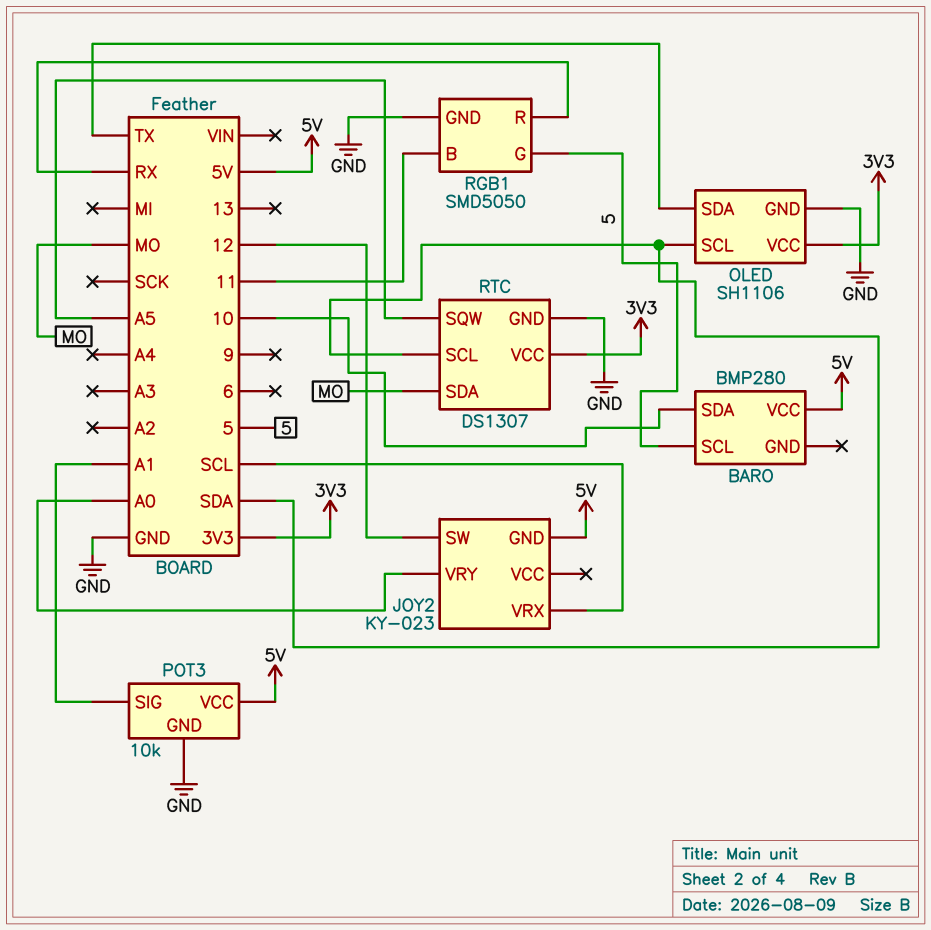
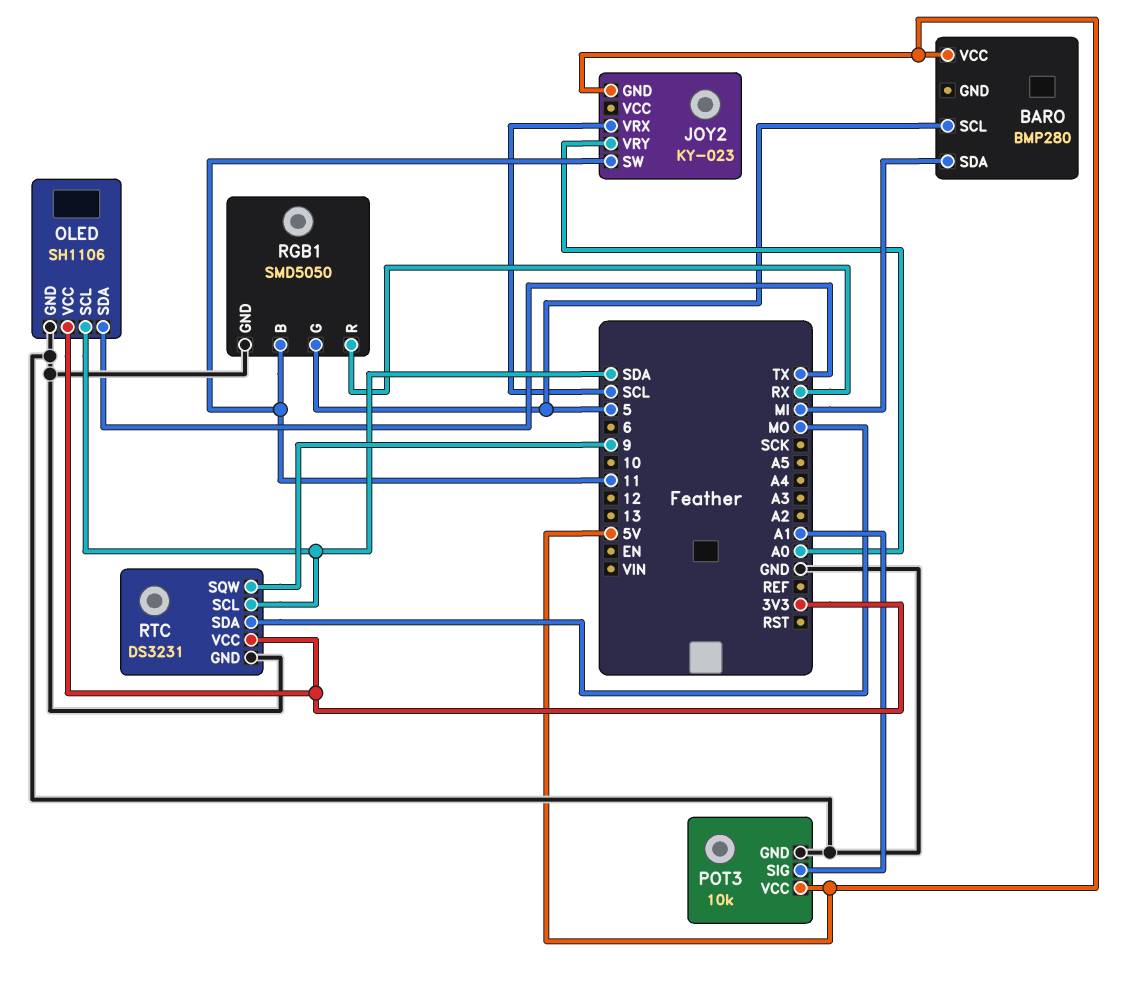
BARO pin SDA: 10 -> MI
JOY2 pin SW: 12 -> 11
RTC: DS1307 -> DS3231
RTC pin SQW: A5 -> 9

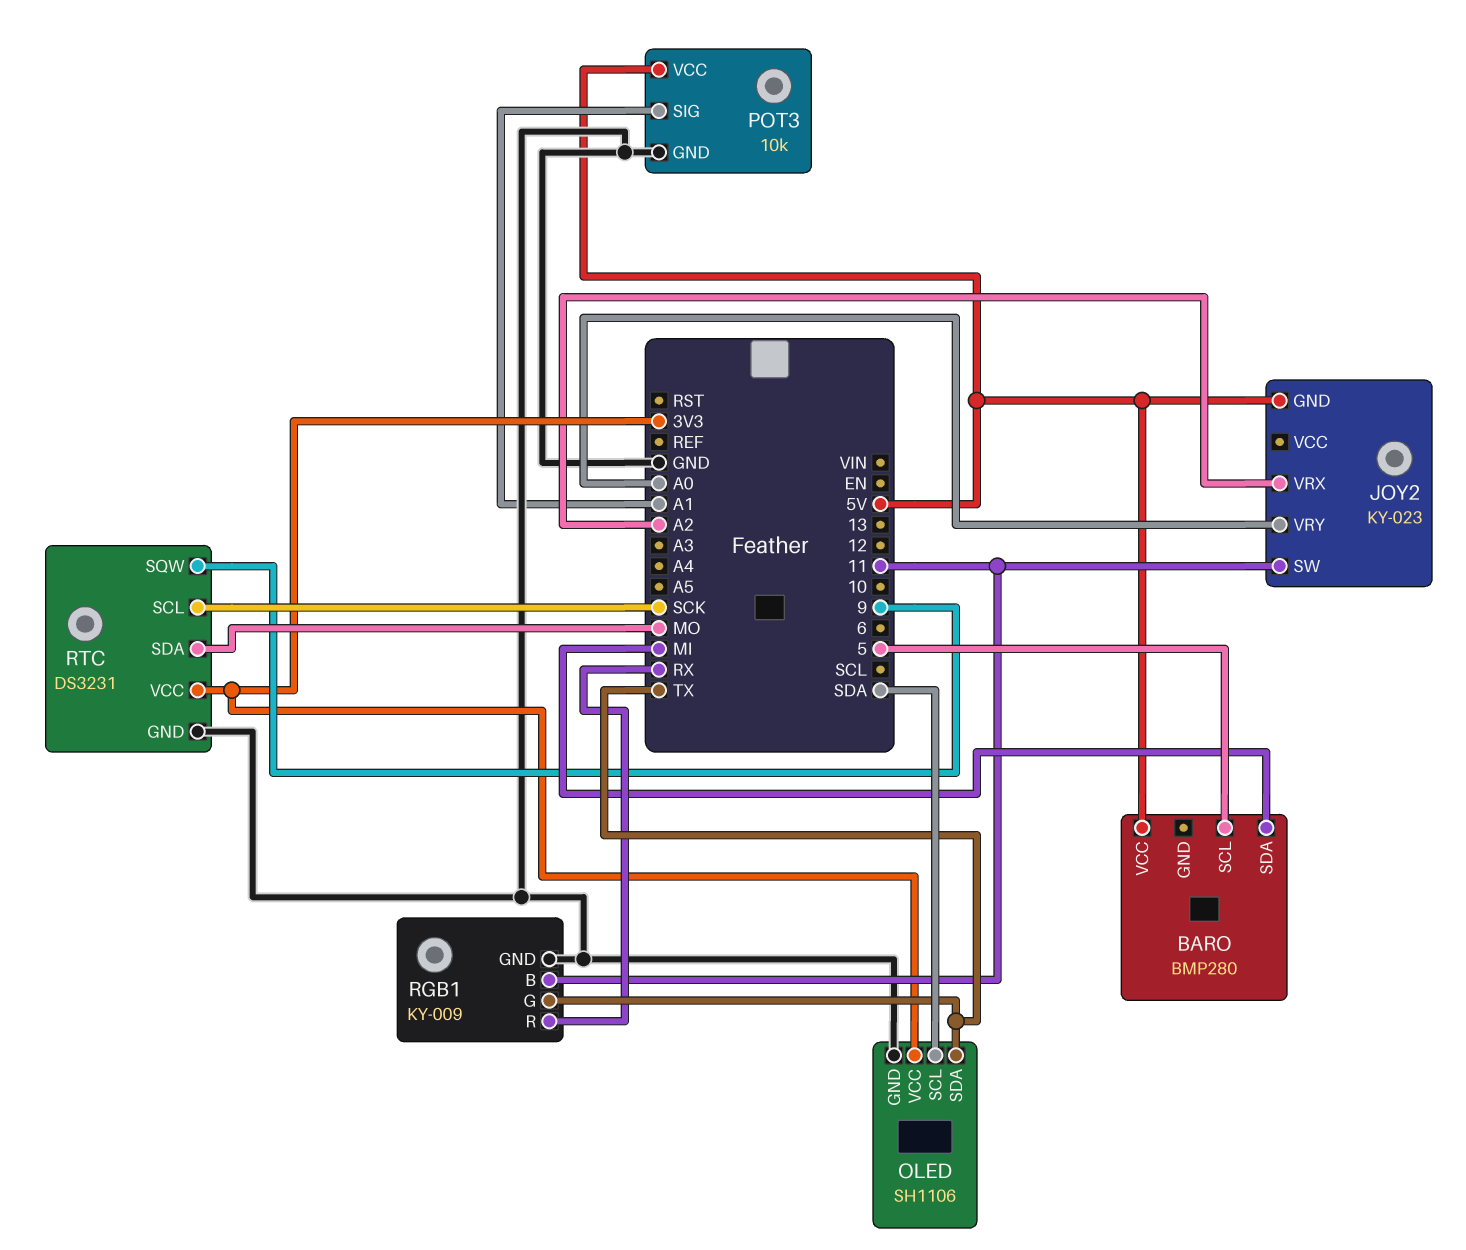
JOY2 pin VRX: SCL -> A2
RGB1: SMD5050 -> KY-009
RGB1 pin G: 5 -> TX
RTC pin SCL: SDA -> SCK

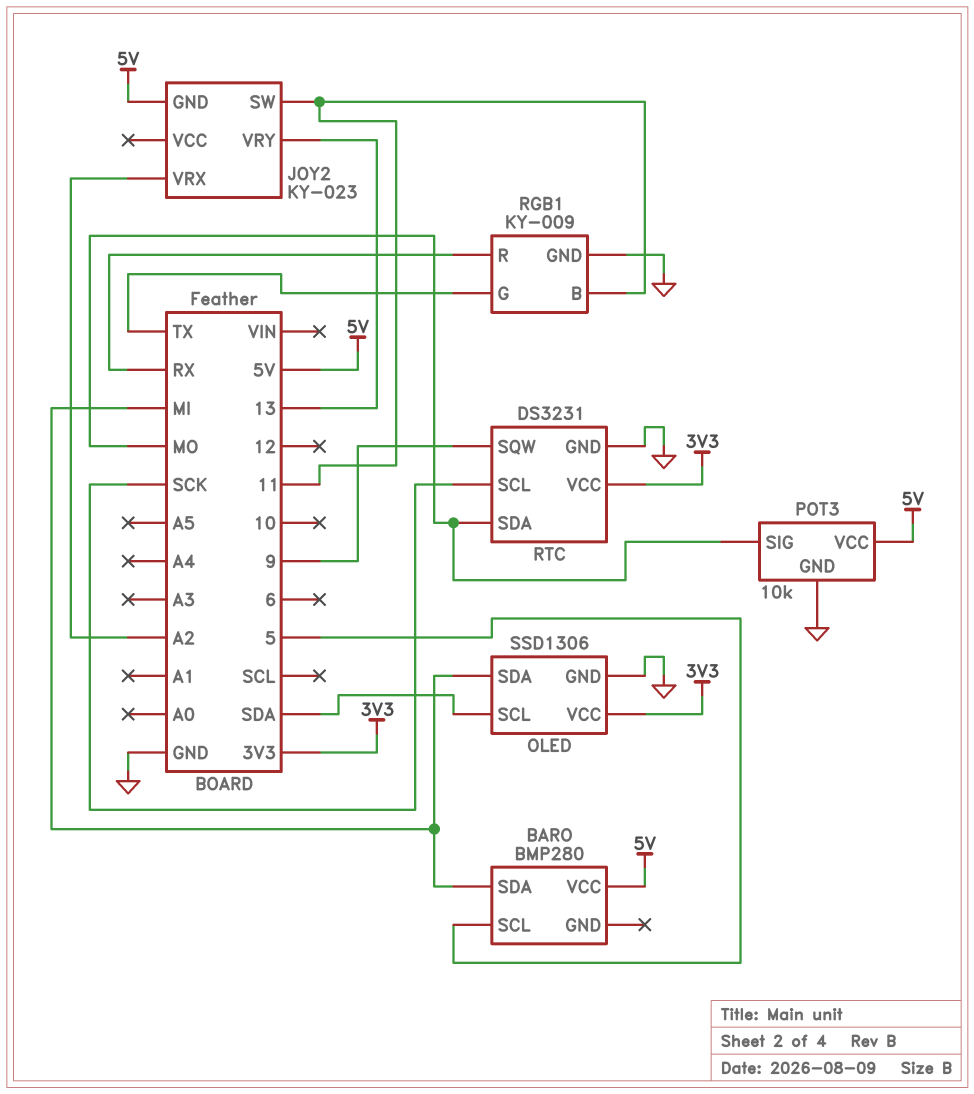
JOY2 pin VRY: A0 -> 13
OLED: SH1106 -> SSD1306
OLED pin SDA: TX -> MI
POT3 pin SIG: A1 -> MO

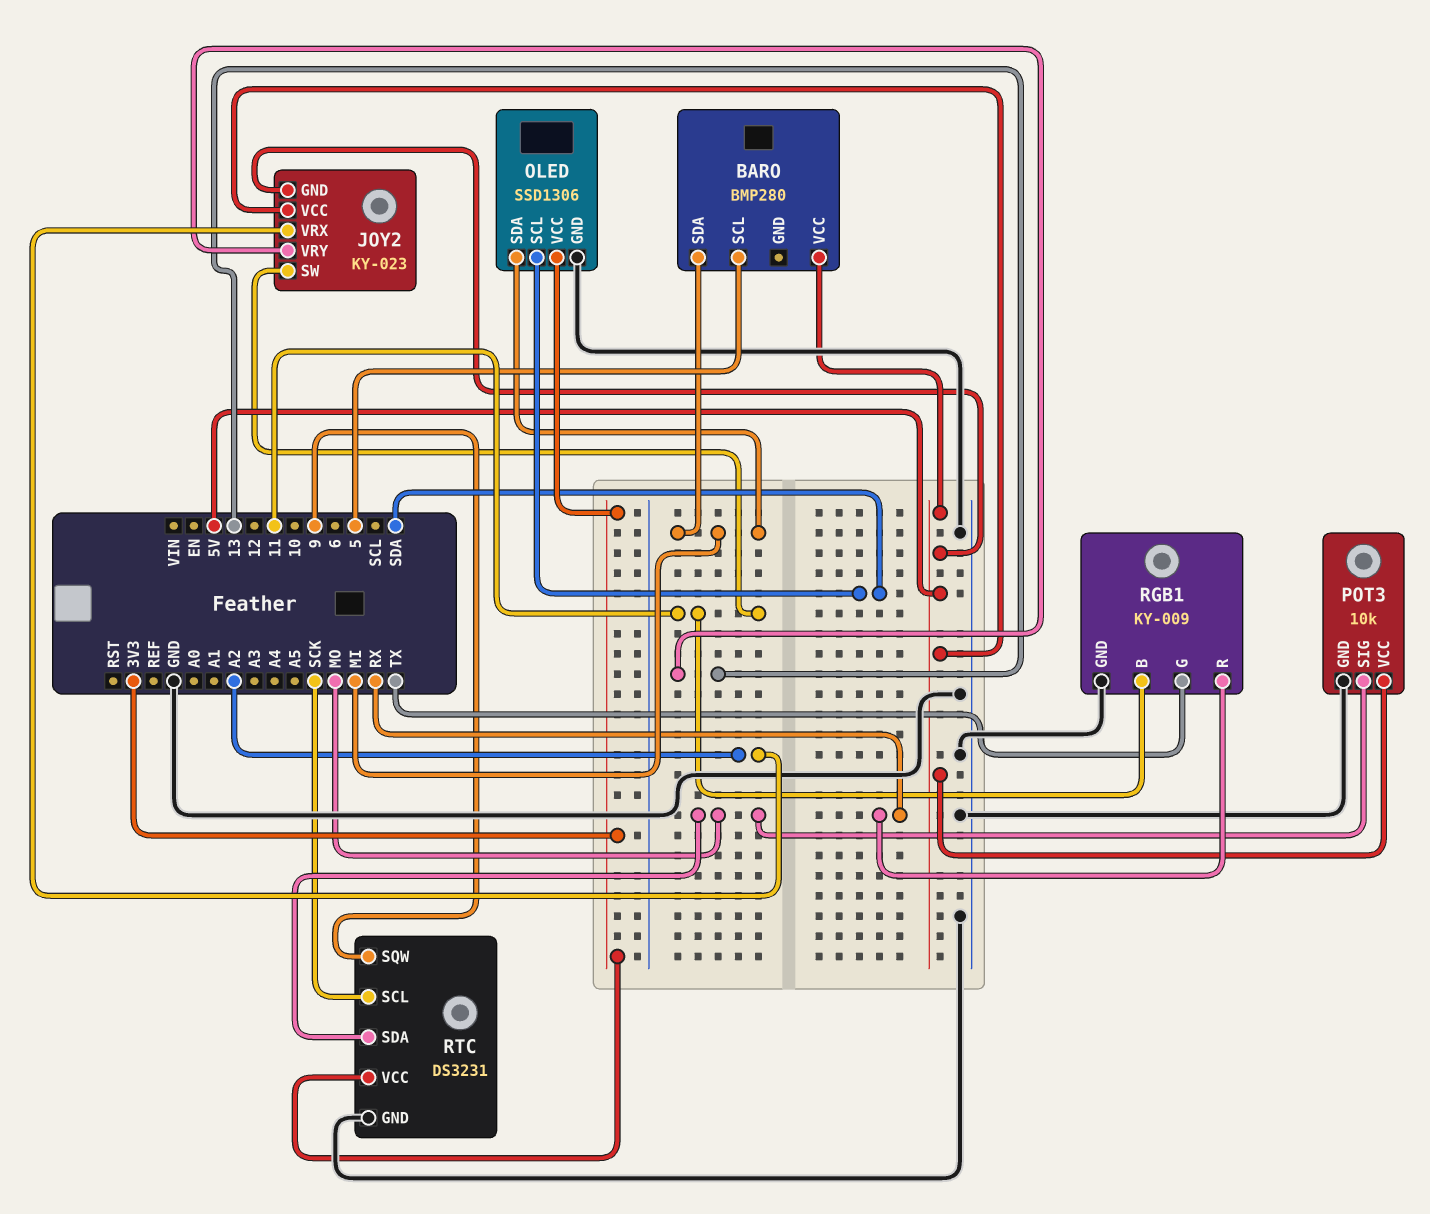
JOY2 pin VCC: none -> 5V

